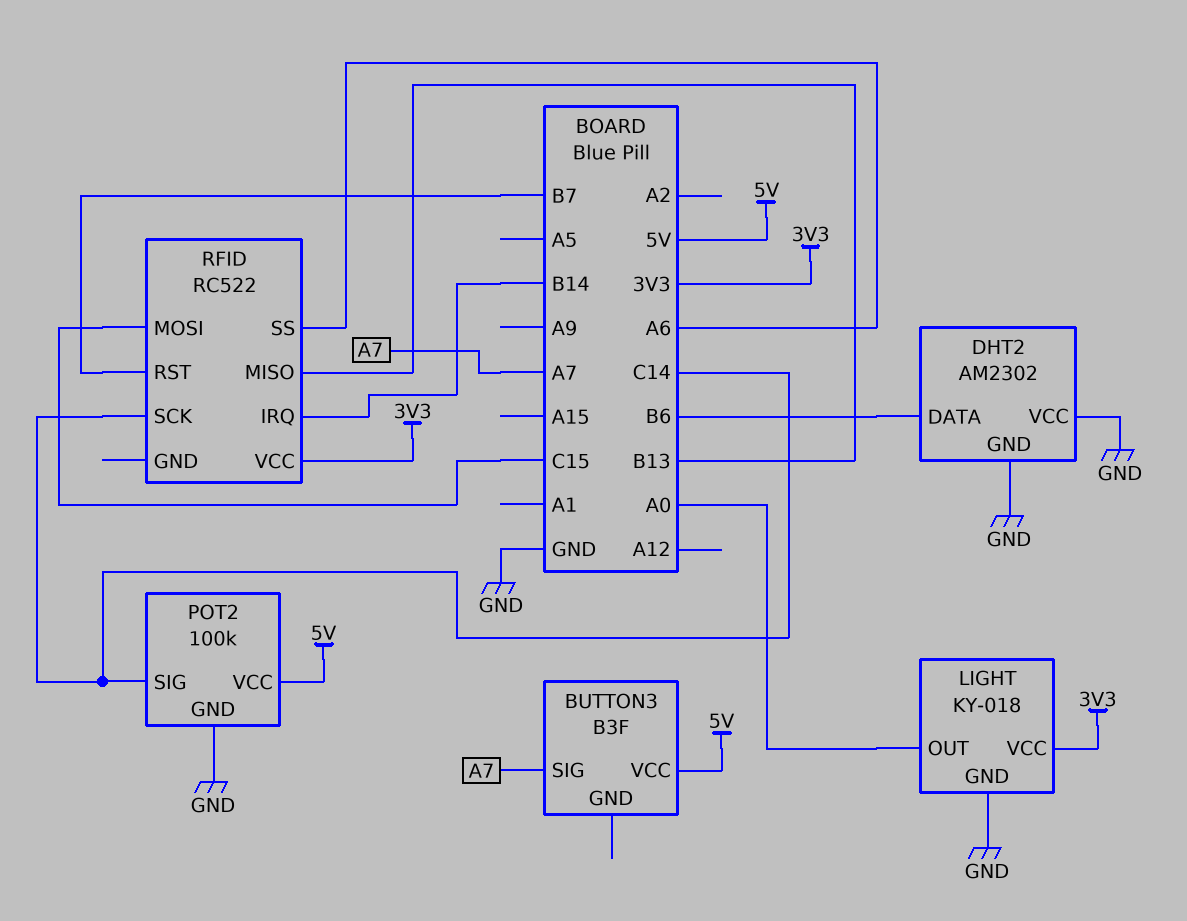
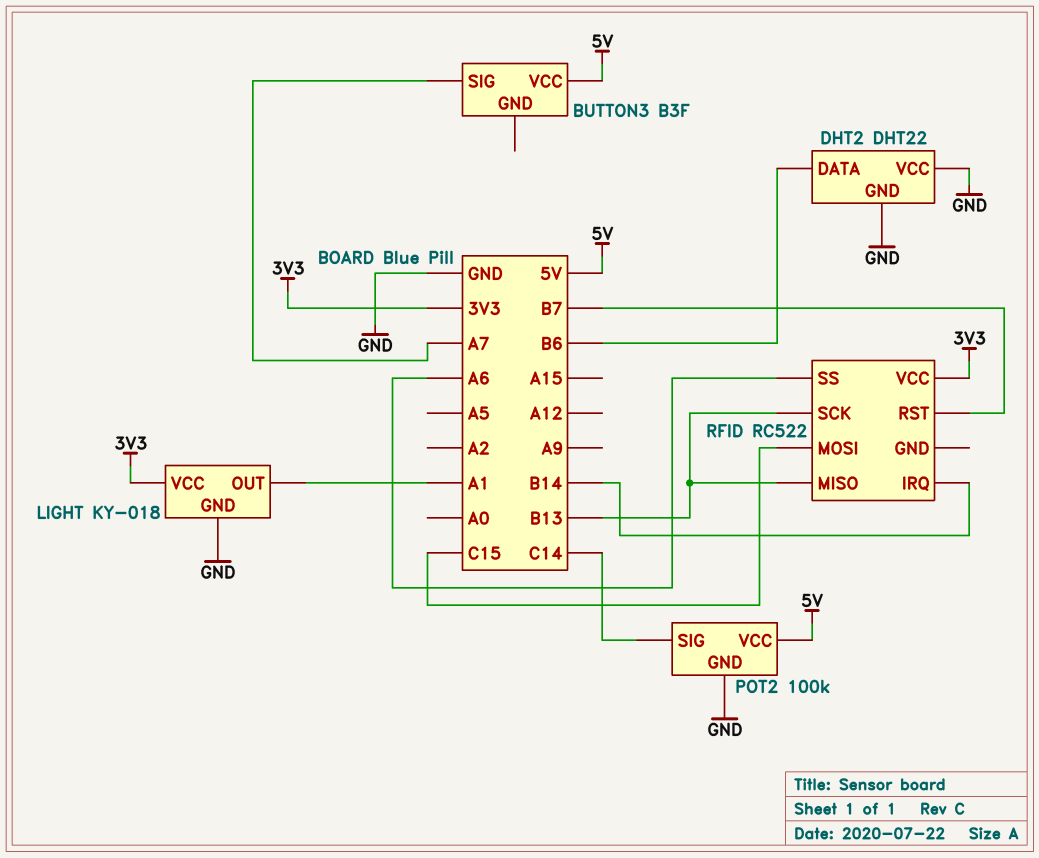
DHT2: AM2302 -> DHT22
LIGHT pin OUT: A0 -> A1
RFID pin SCK: C14 -> B13

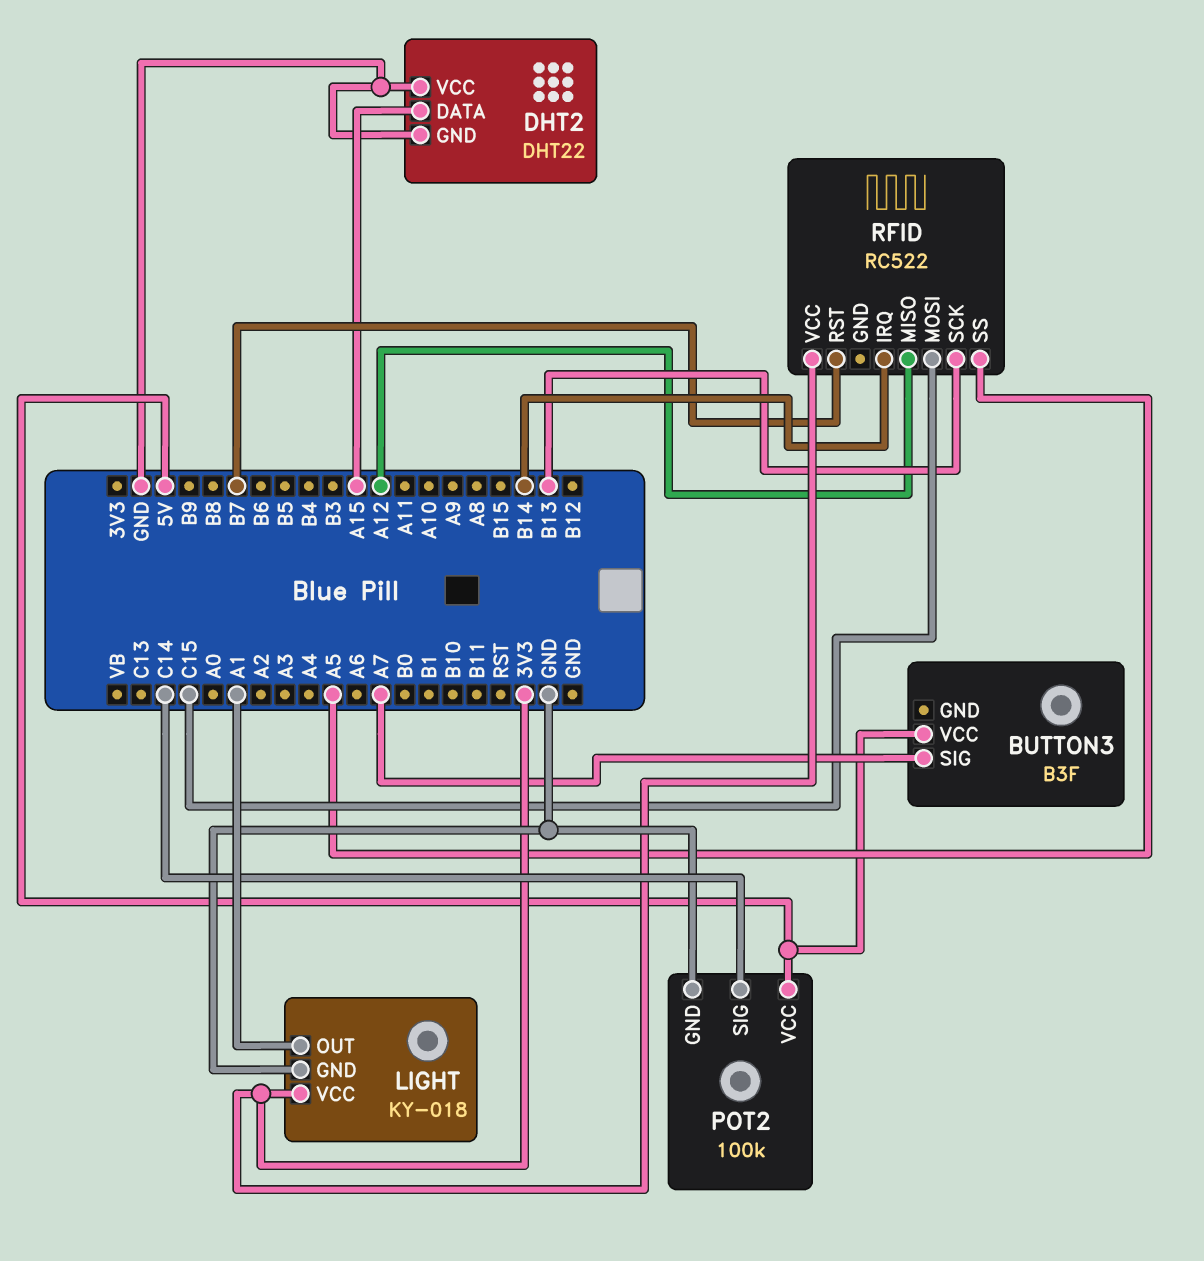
DHT2 pin DATA: B6 -> A15
RFID pin MISO: B13 -> A12
RFID pin SS: A6 -> A5

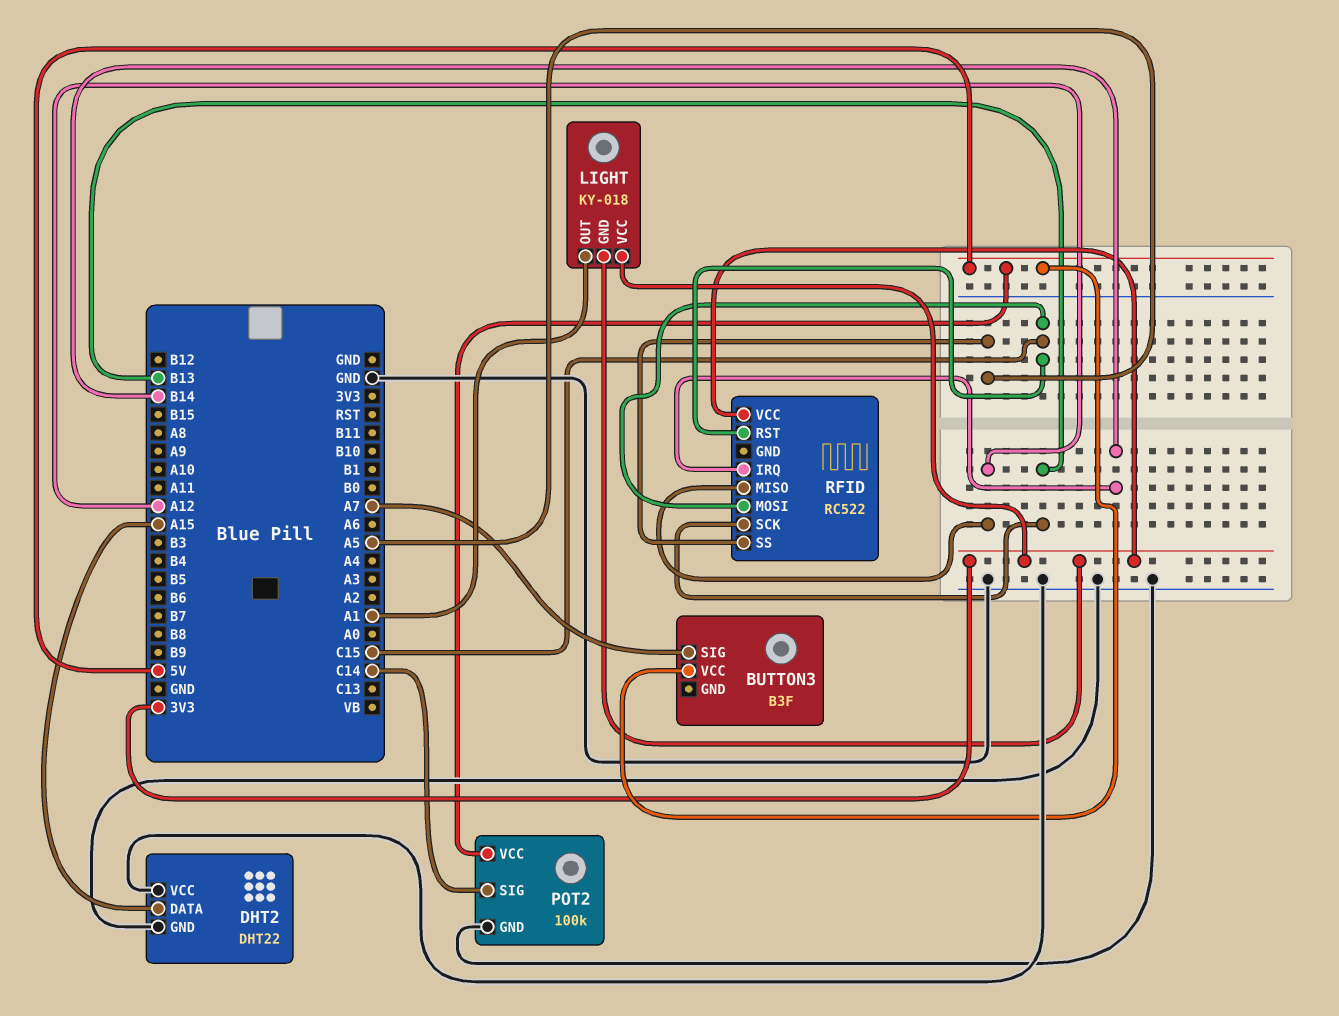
LIGHT pin GND: GND -> 3V3
RFID pin RST: B7 -> C15

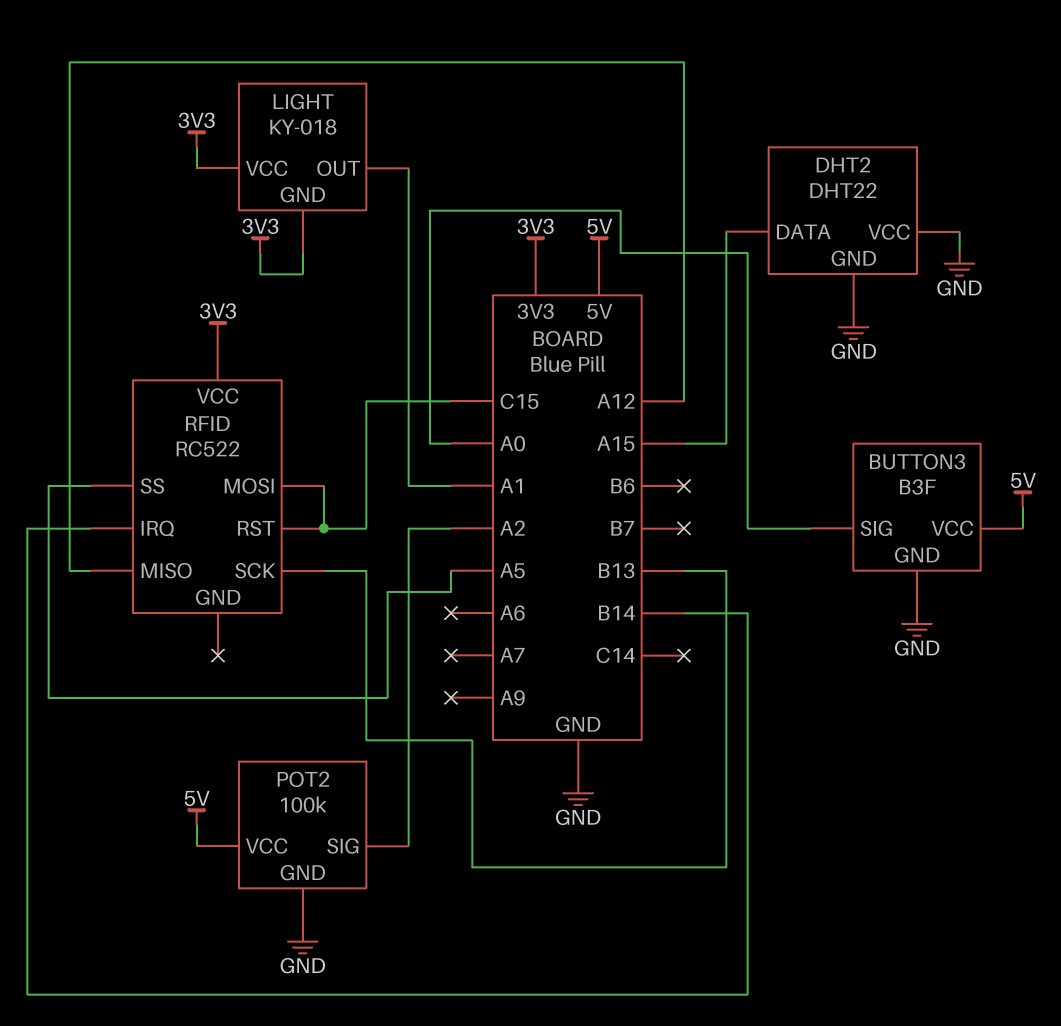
BUTTON3 pin GND: none -> GND
BUTTON3 pin SIG: A7 -> A0
POT2 pin SIG: C14 -> A2

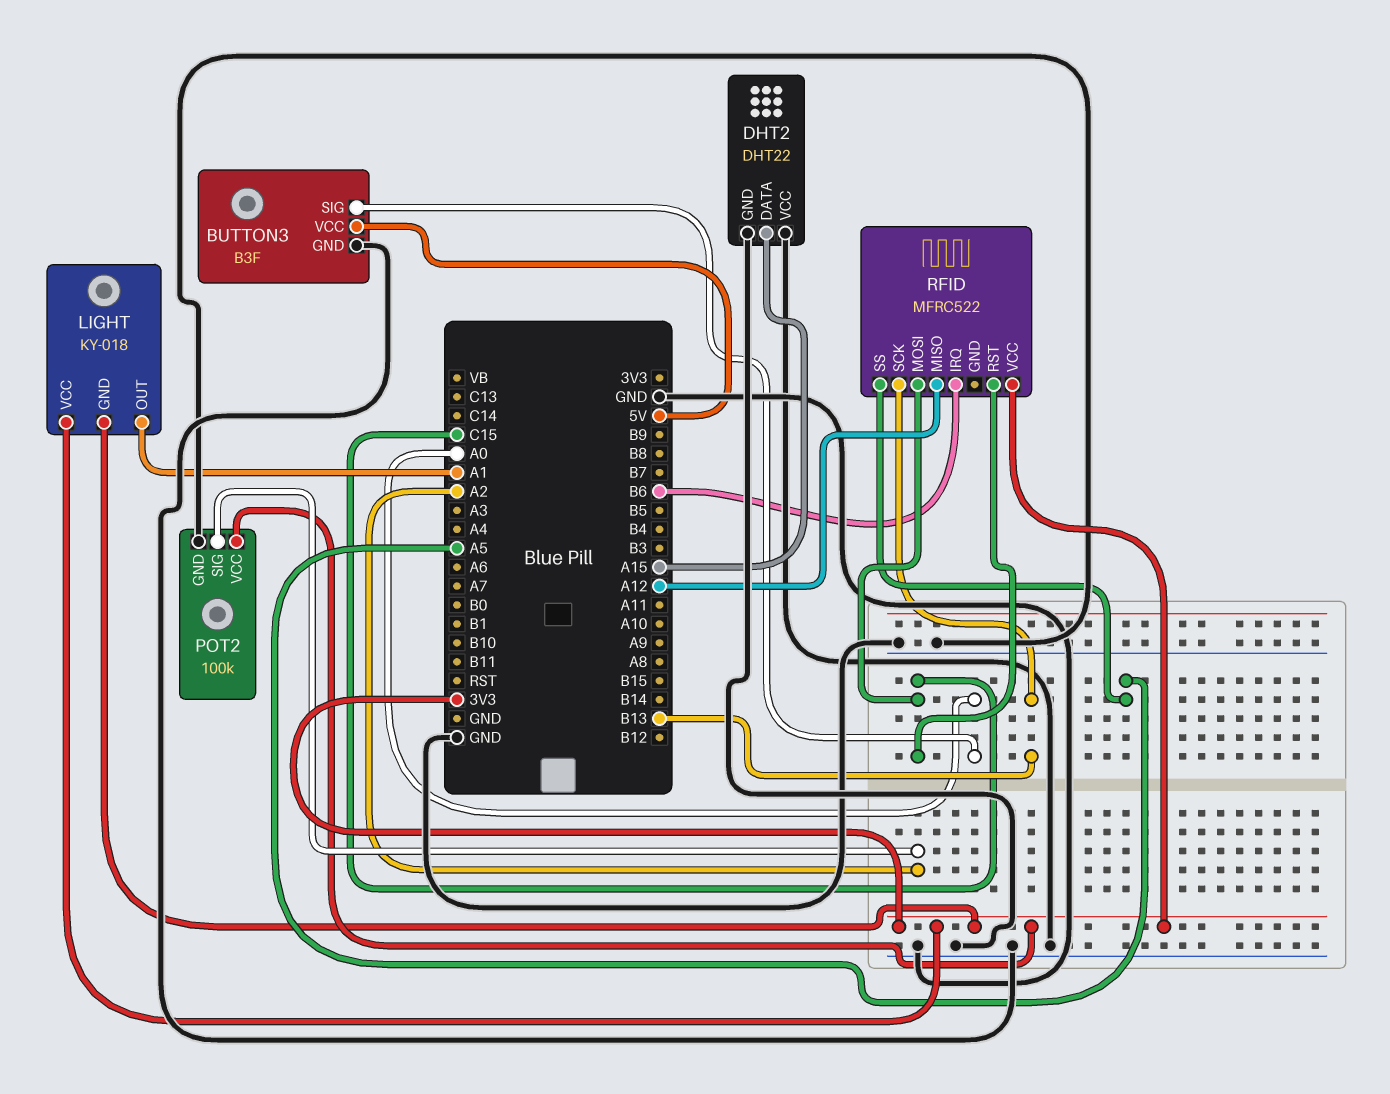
POT2 pin VCC: 5V -> 3V3
RFID: RC522 -> MFRC522
RFID pin IRQ: B14 -> B6

